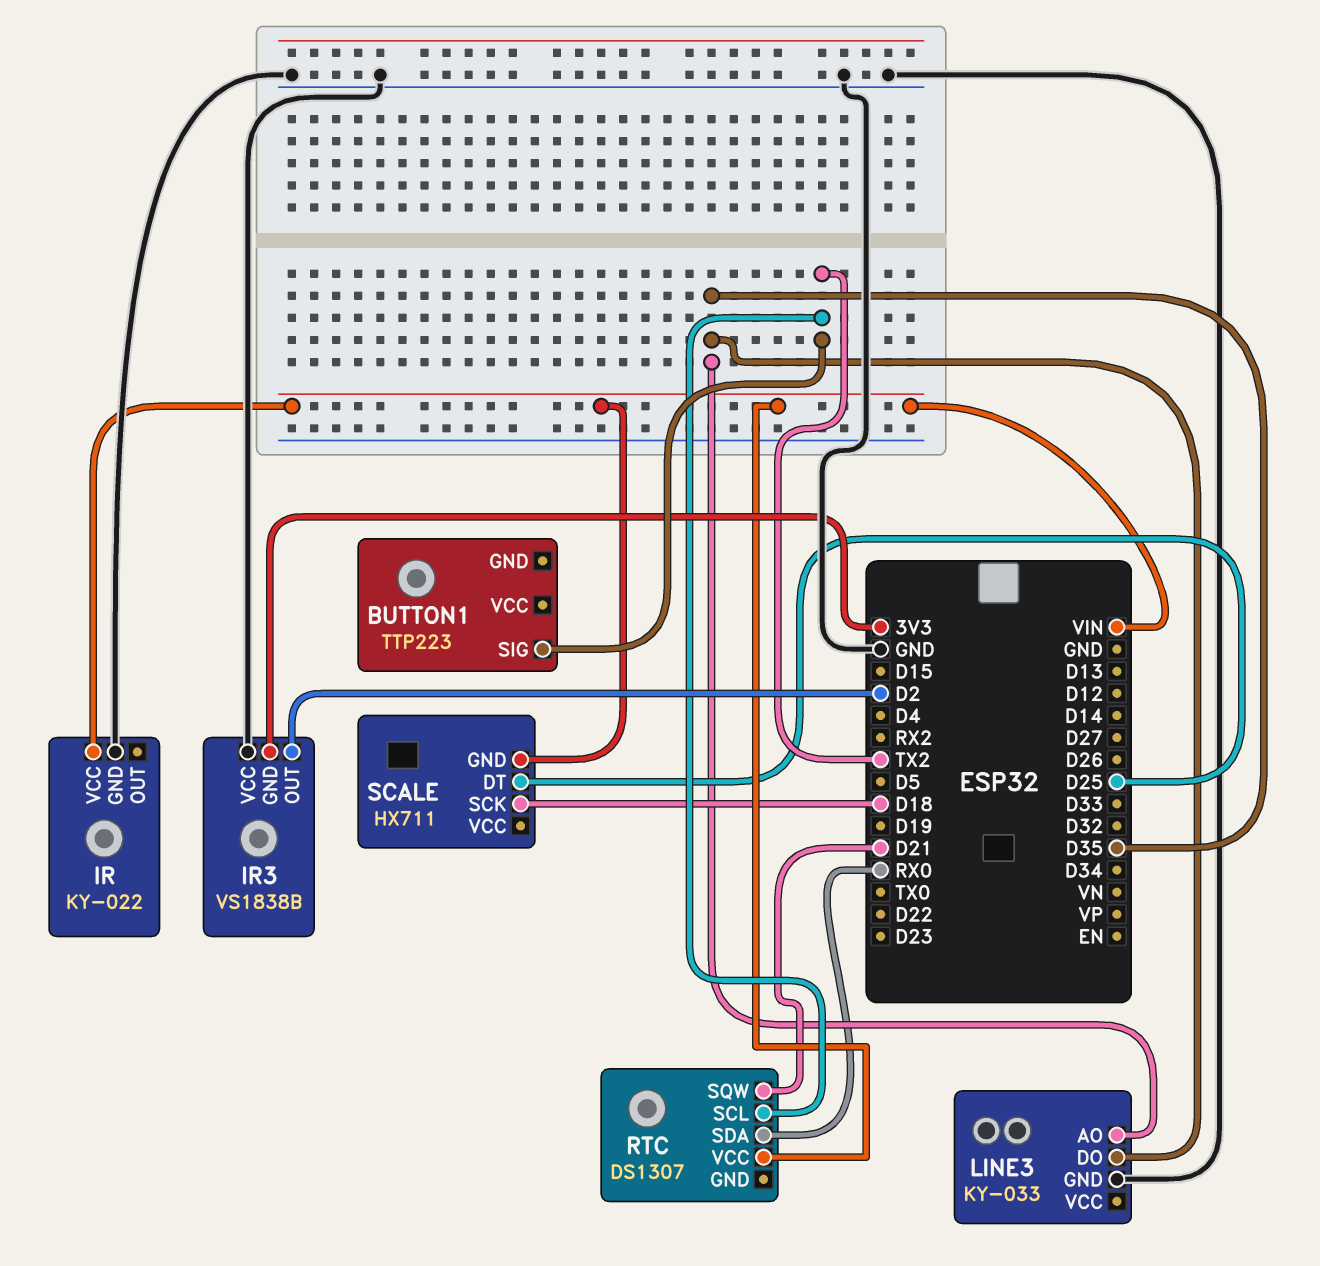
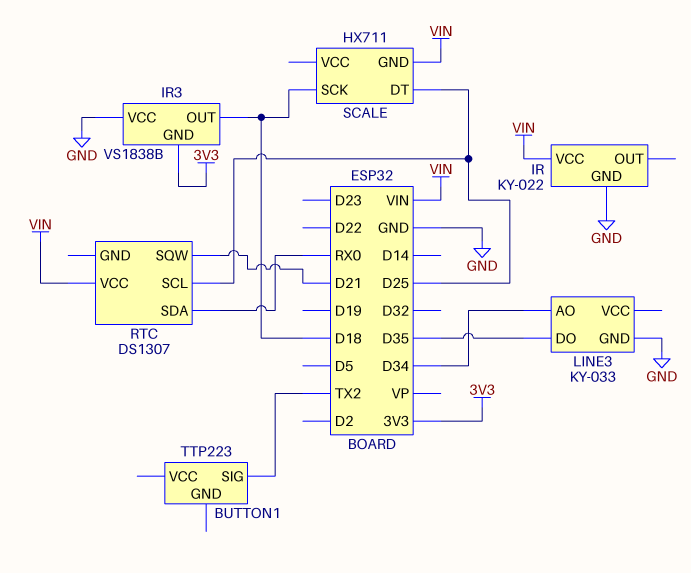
IR3 pin OUT: D2 -> D18
LINE3 pin AO: D35 -> D34
RTC pin SCL: TX2 -> D25

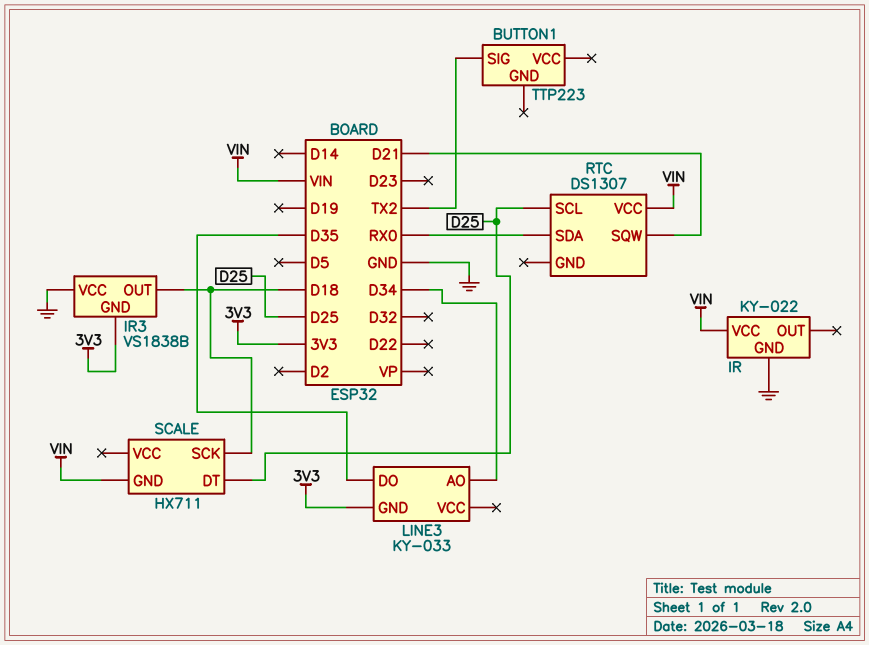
LINE3 pin GND: GND -> 3V3

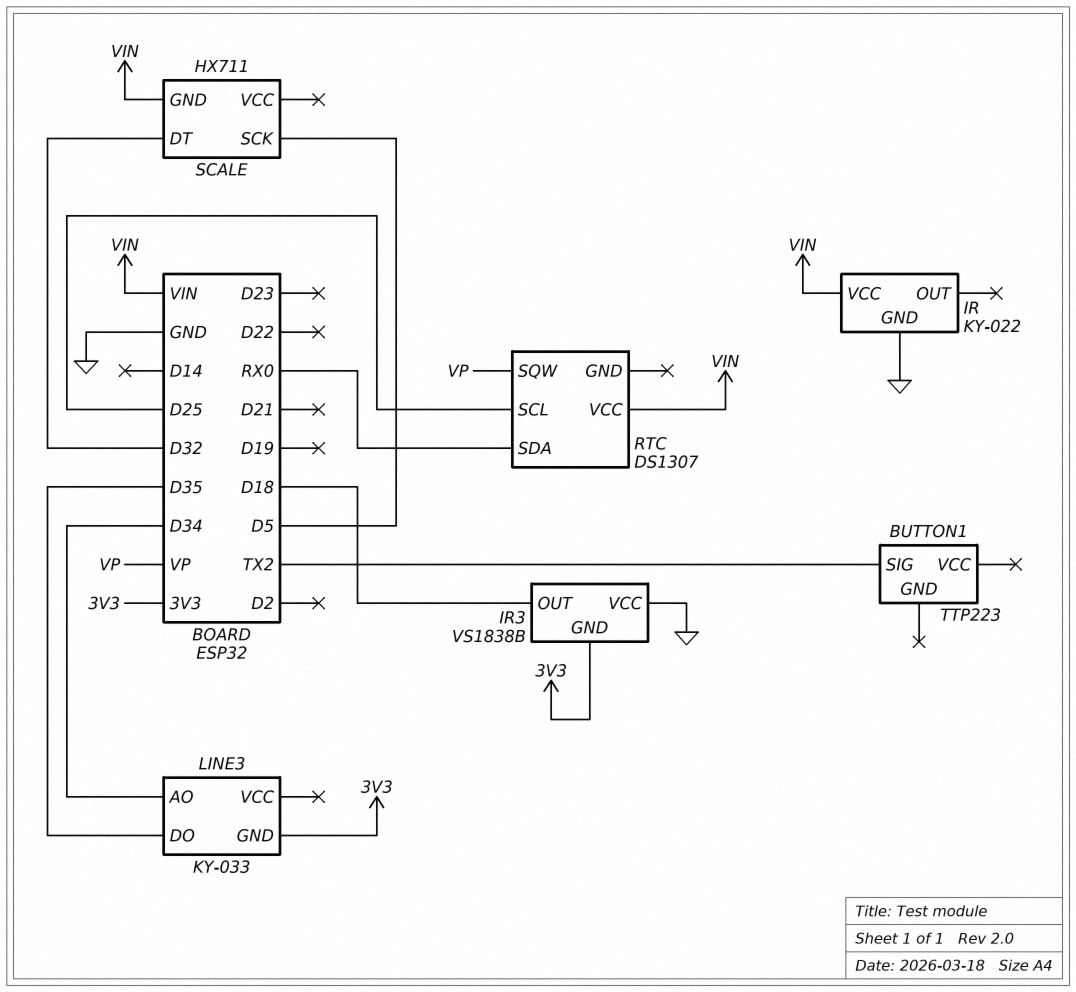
RTC pin SQW: D21 -> VP
SCALE pin DT: D25 -> D32
SCALE pin SCK: D18 -> D5

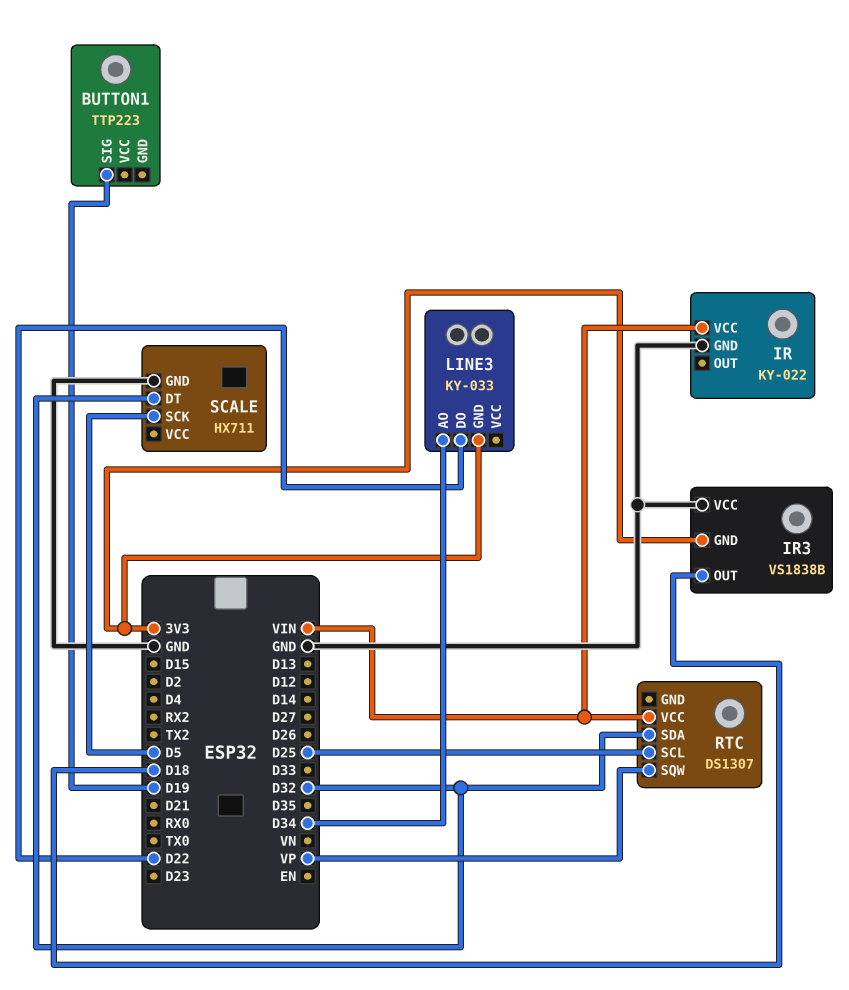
BUTTON1 pin SIG: TX2 -> D19
LINE3 pin DO: D35 -> D22
RTC pin SDA: RX0 -> D32
SCALE pin GND: VIN -> GND

